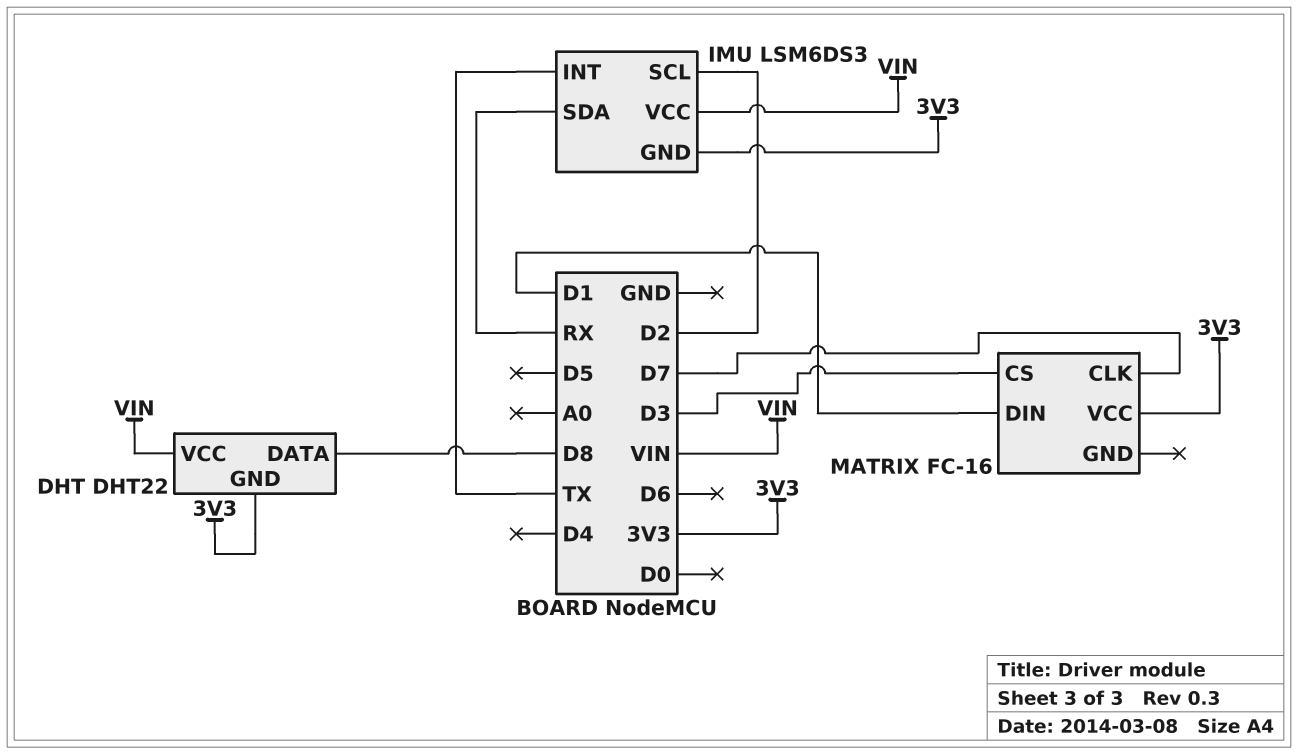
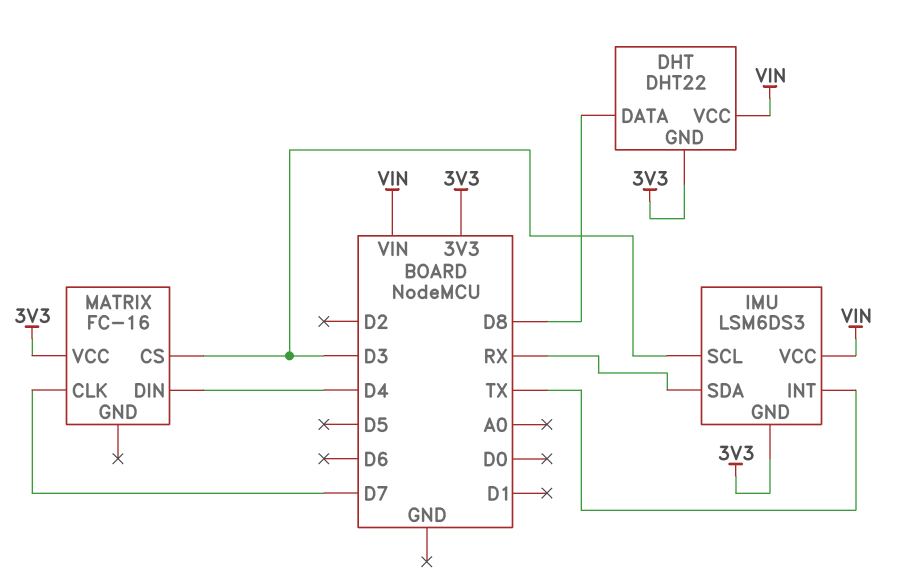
IMU pin SCL: D2 -> D3
MATRIX pin DIN: D1 -> D4

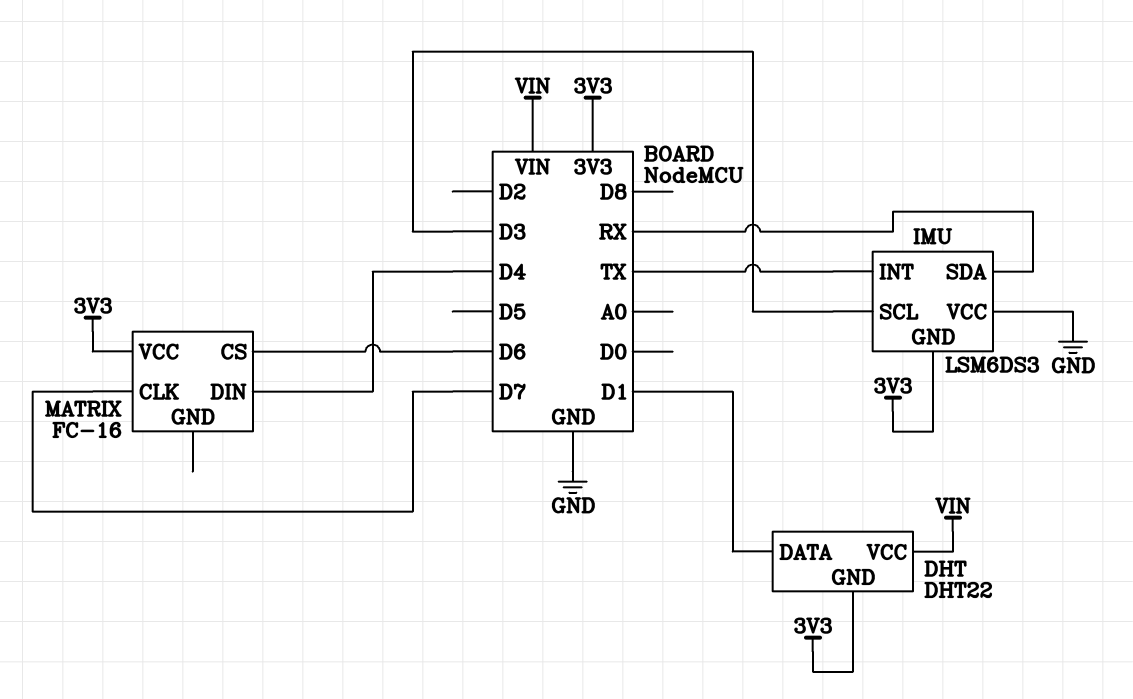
DHT pin DATA: D8 -> D1
IMU pin VCC: VIN -> GND
MATRIX pin CS: D3 -> D6

